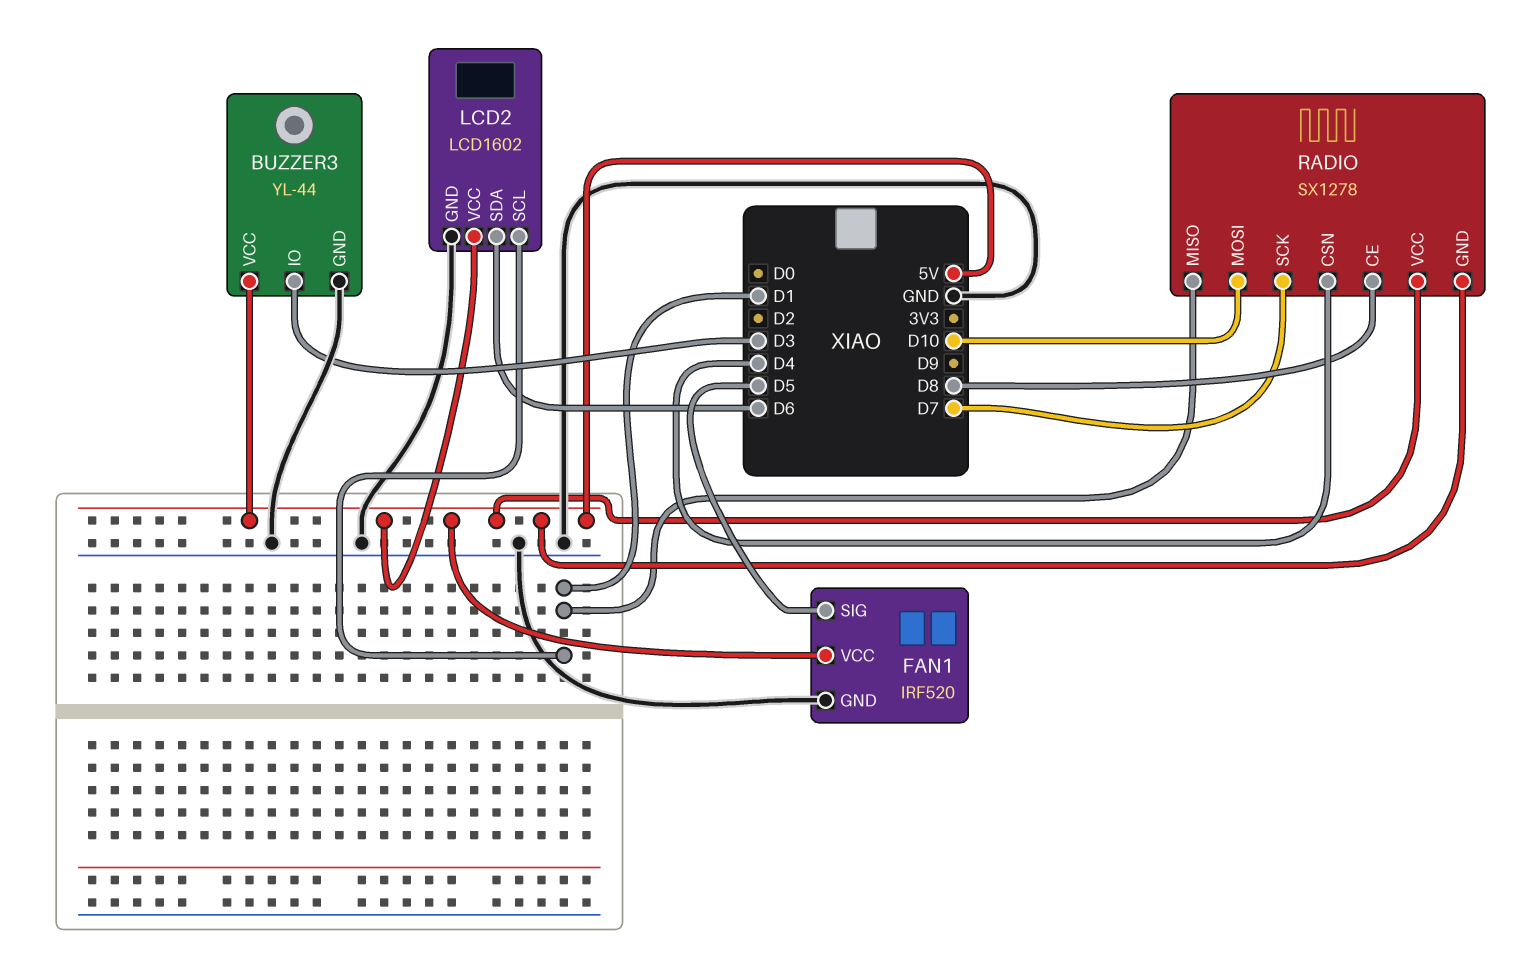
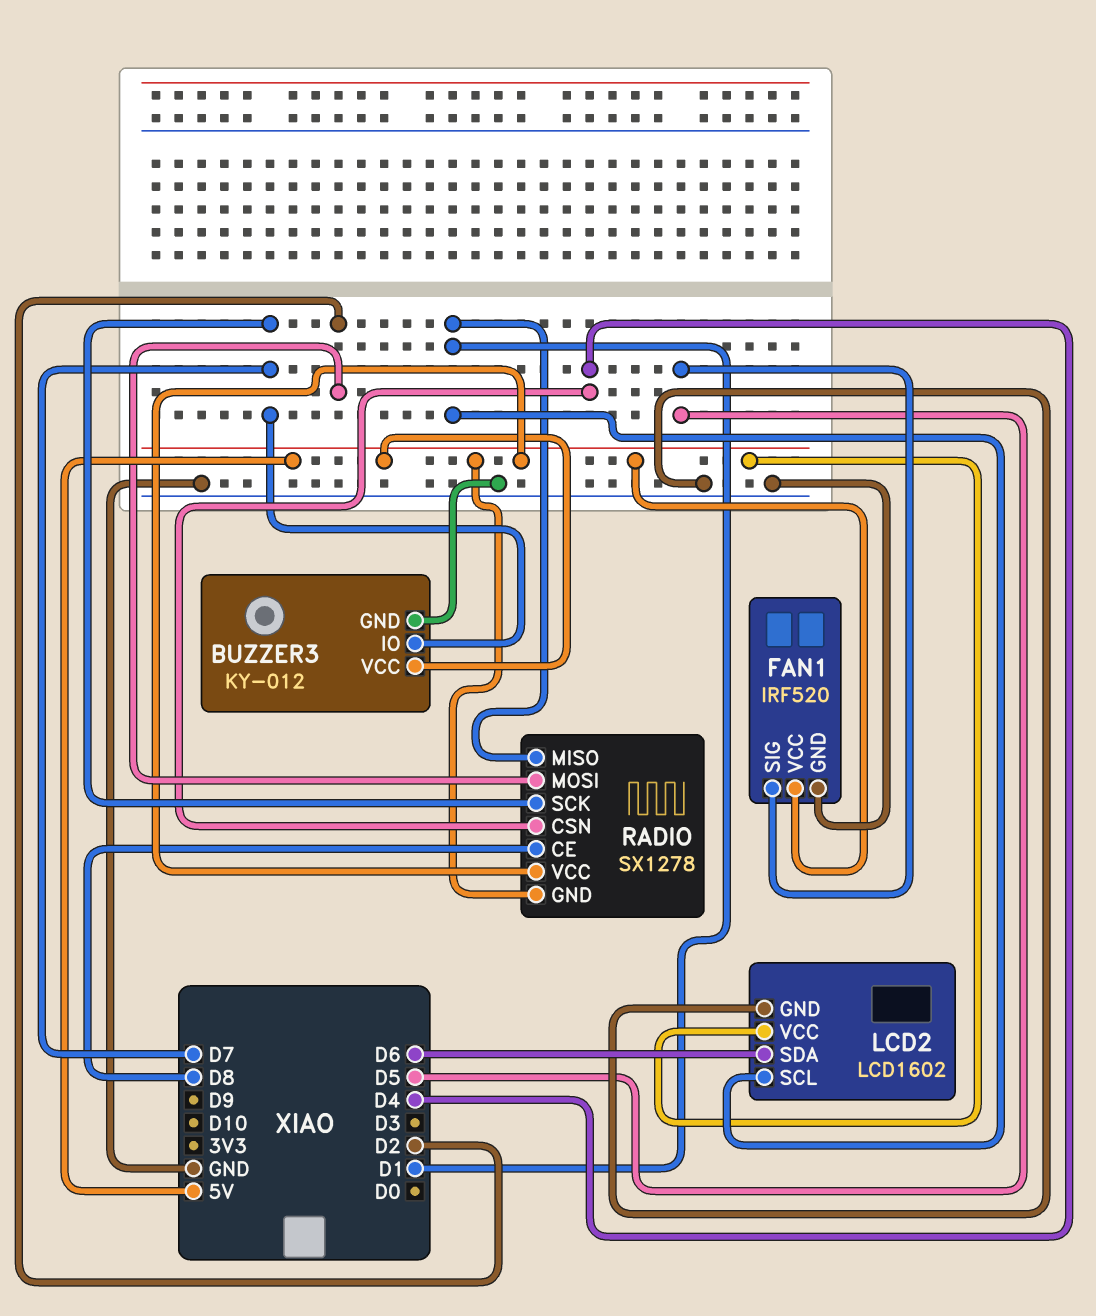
BUZZER3: YL-44 -> KY-012
BUZZER3 pin IO: D3 -> D7
RADIO pin MOSI: D10 -> D2

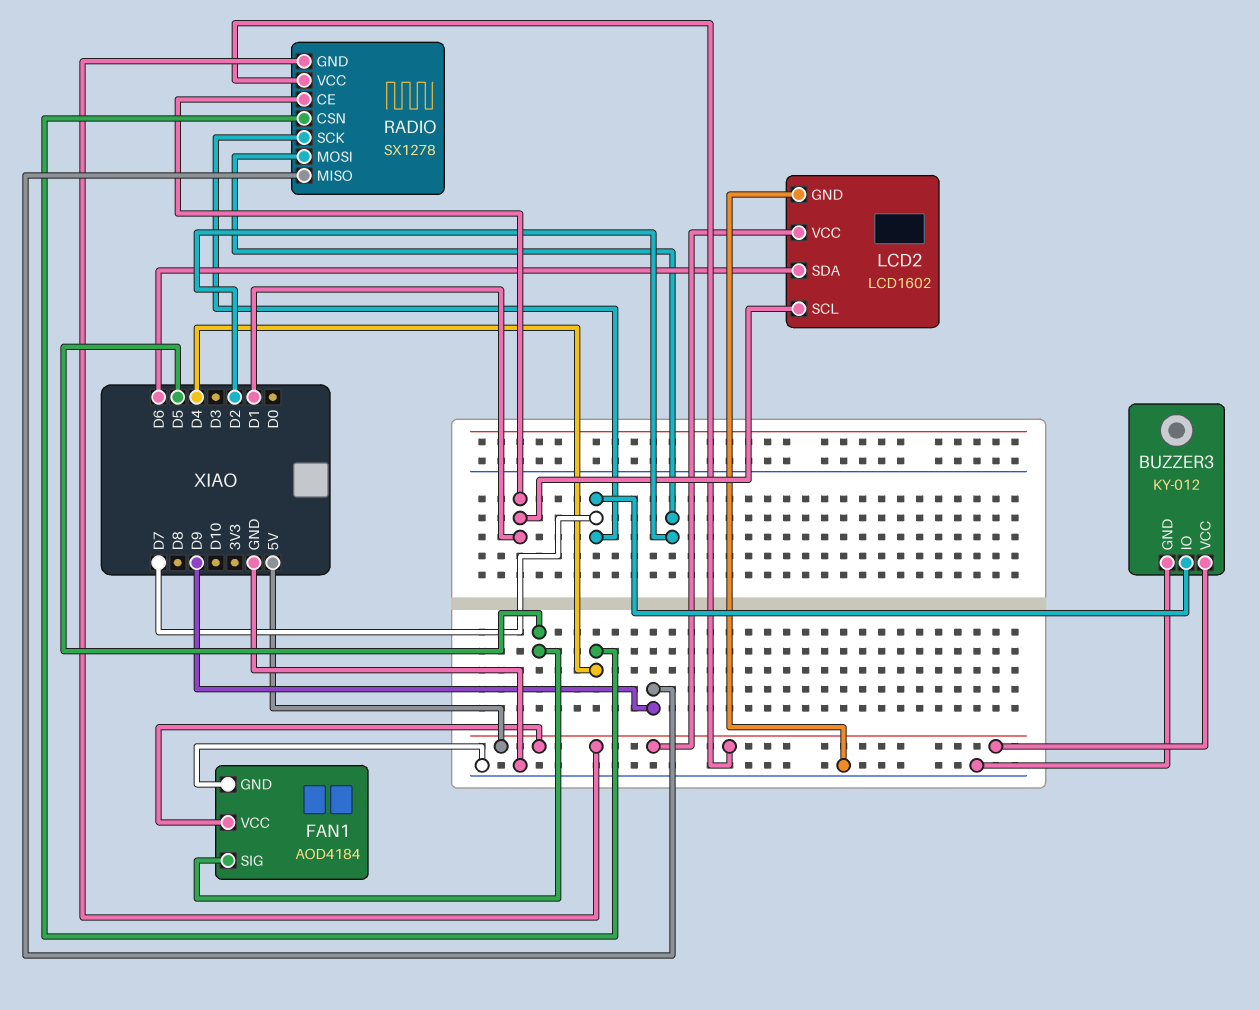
FAN1: IRF520 -> AOD4184
RADIO pin CE: D8 -> D1
RADIO pin MISO: D1 -> D9

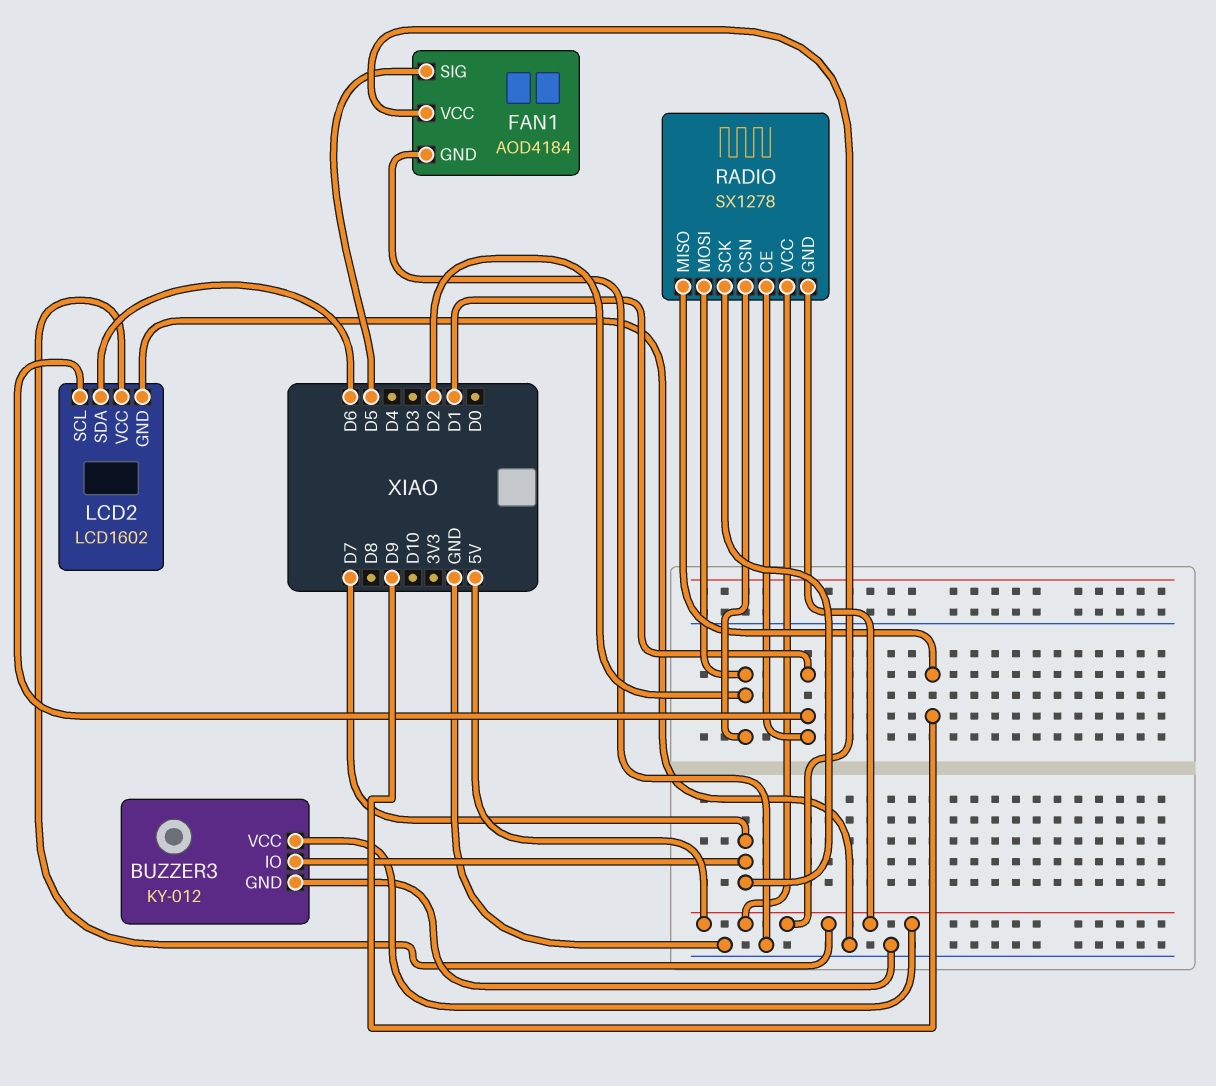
RADIO pin CSN: D4 -> D2

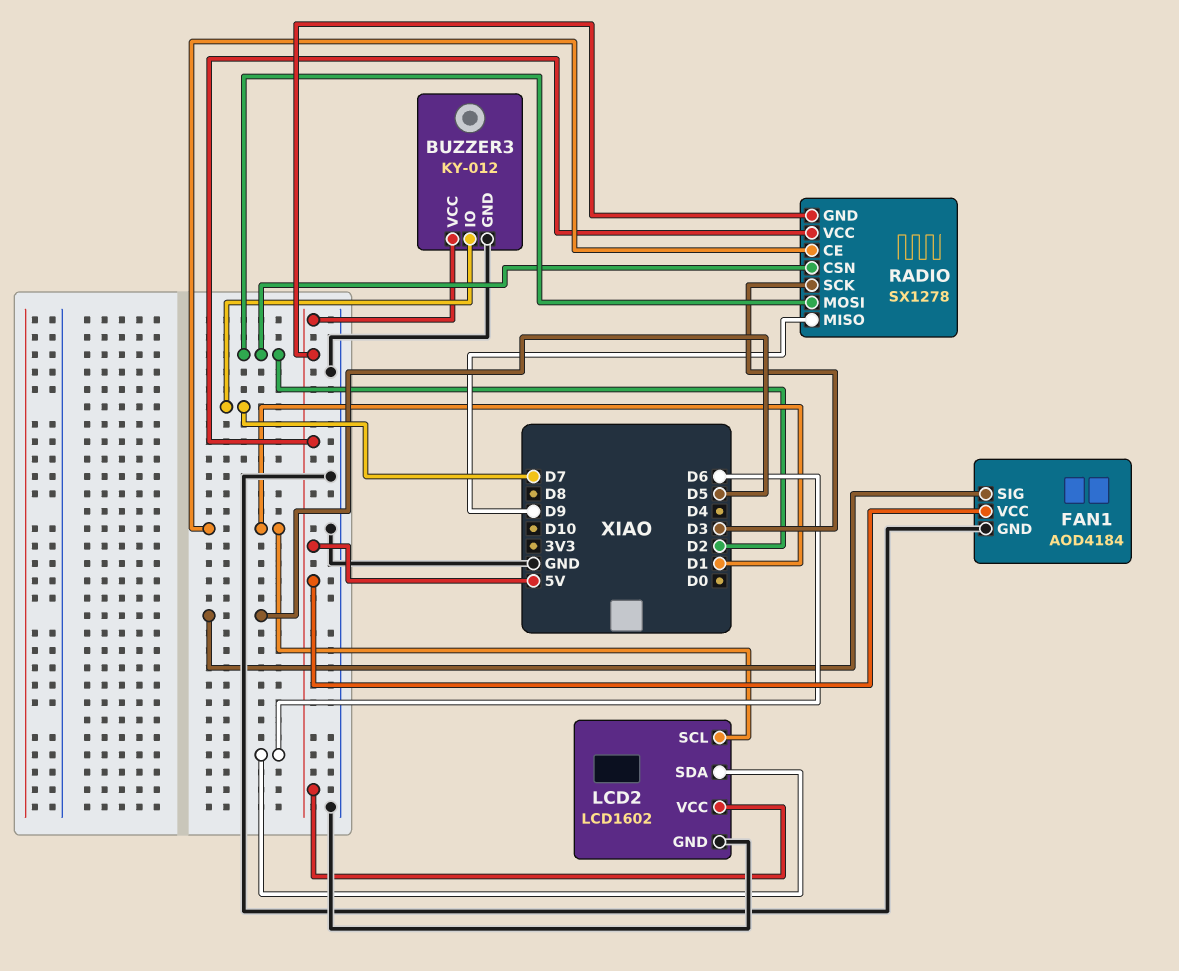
RADIO pin SCK: D7 -> D3

